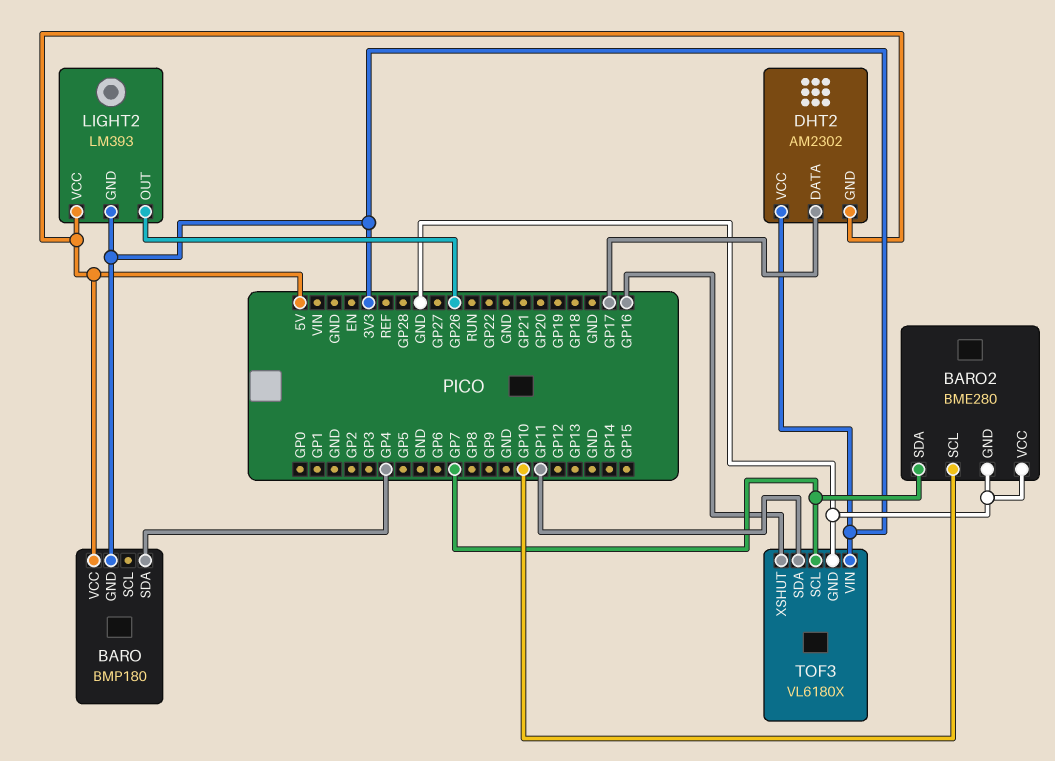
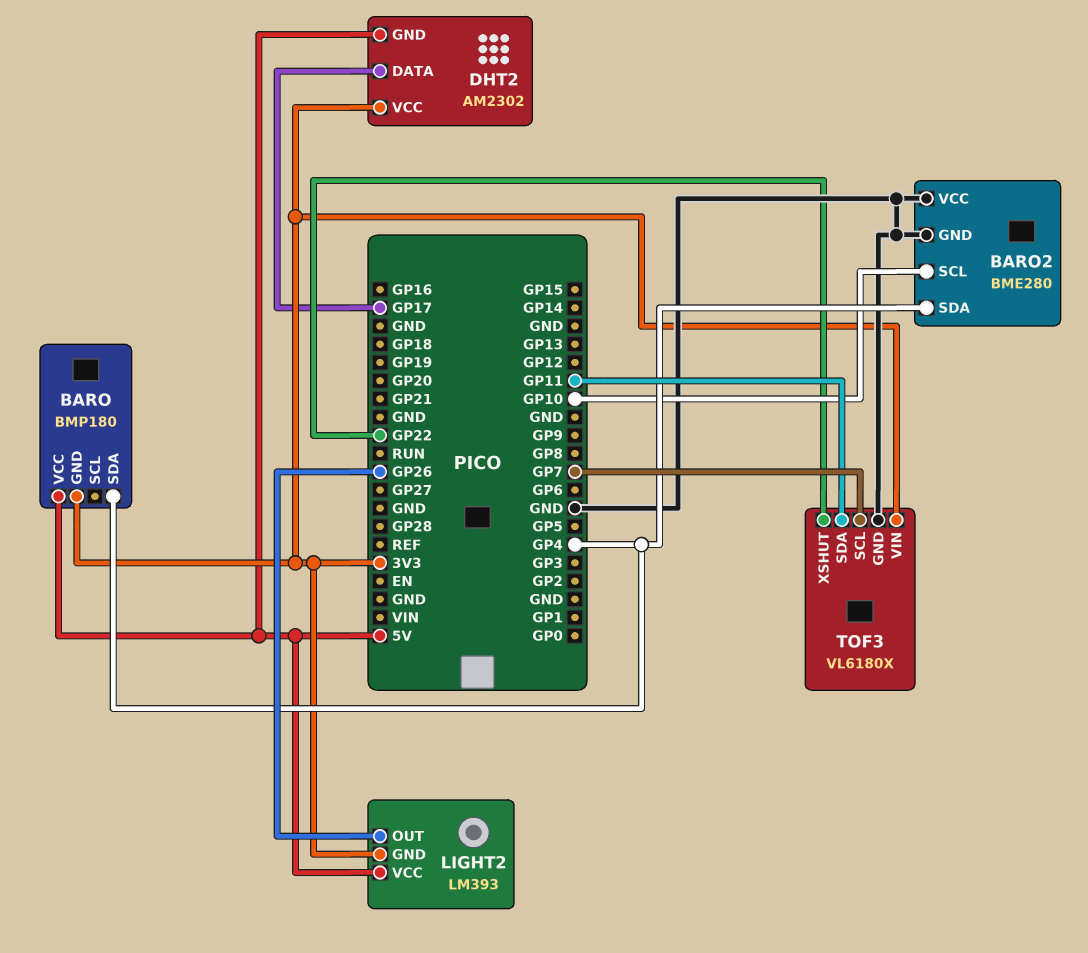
BARO2 pin SDA: GP7 -> GP4
TOF3 pin XSHUT: GP16 -> GP22

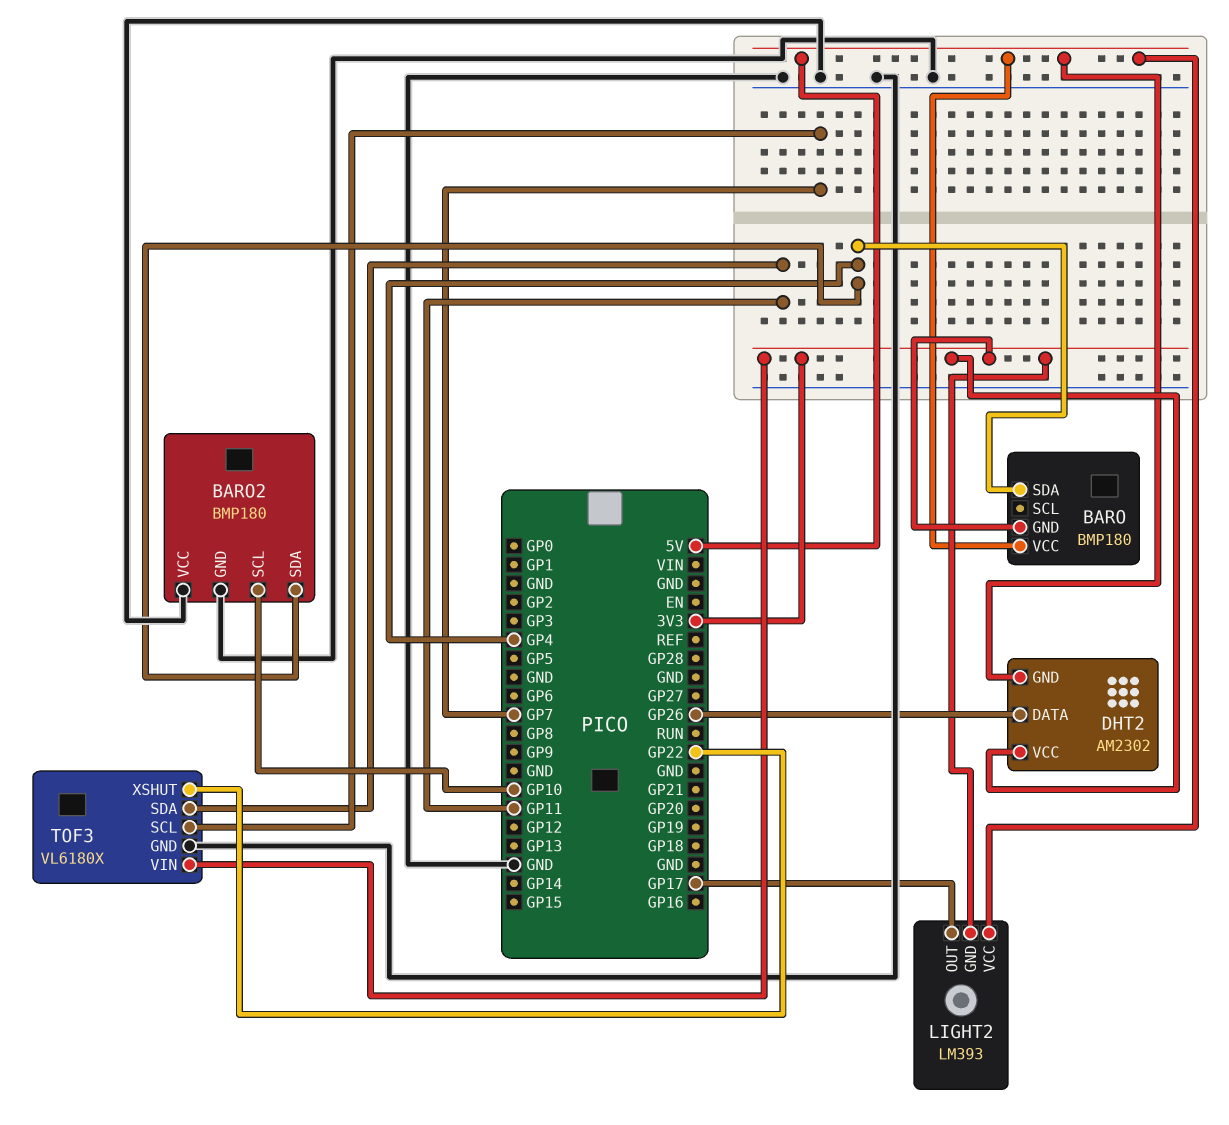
BARO2: BME280 -> BMP180
DHT2 pin DATA: GP17 -> GP26
LIGHT2 pin OUT: GP26 -> GP17

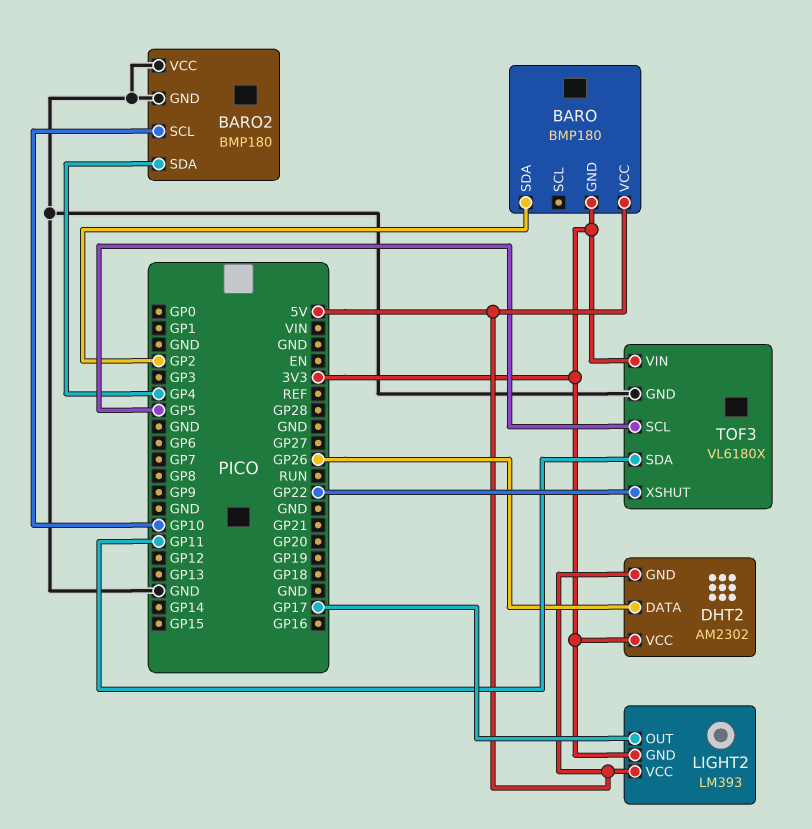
BARO pin SDA: GP4 -> GP2
TOF3 pin SCL: GP7 -> GP5

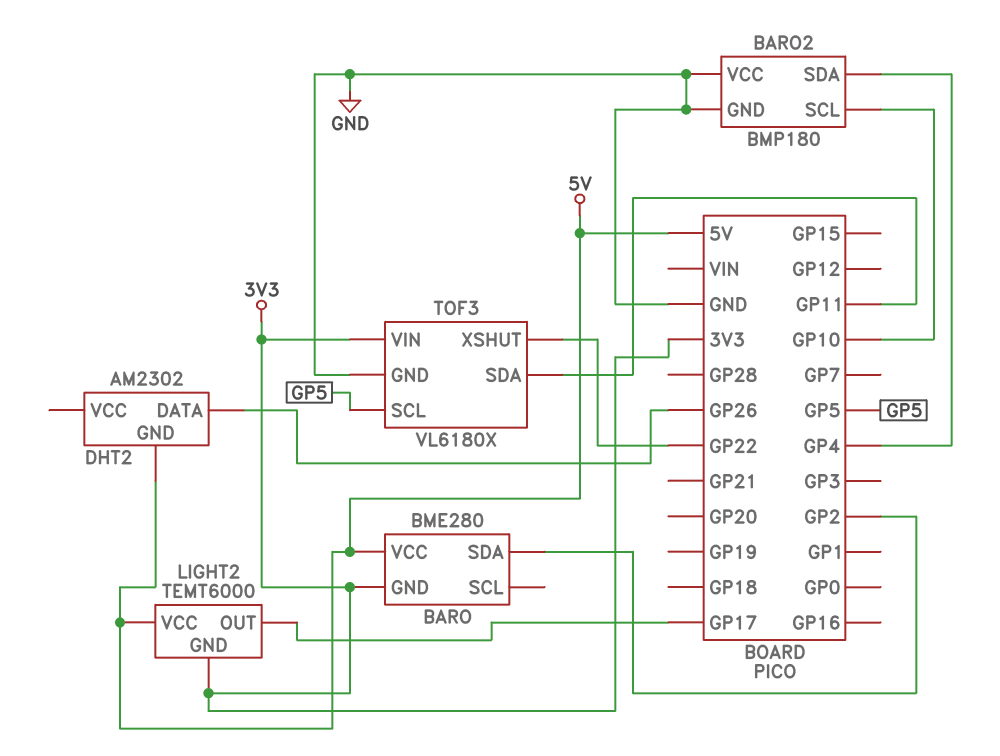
BARO: BMP180 -> BME280
DHT2 pin VCC: 3V3 -> none
LIGHT2: LM393 -> TEMT6000

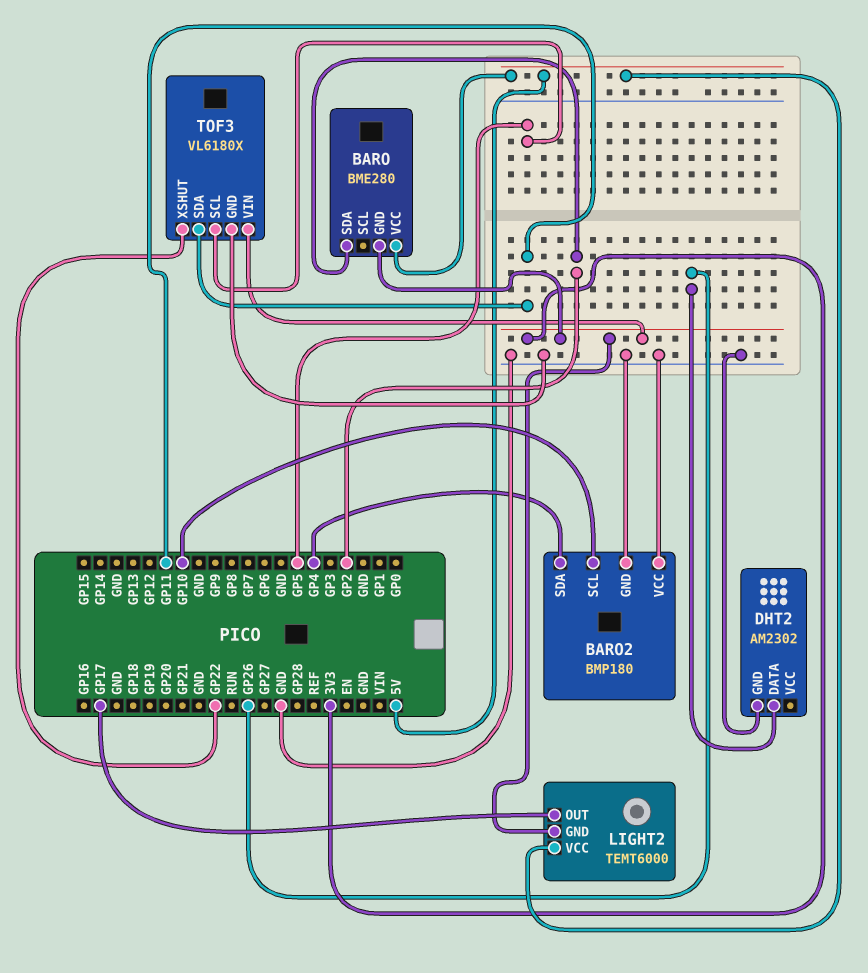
DHT2 pin GND: 5V -> GND

